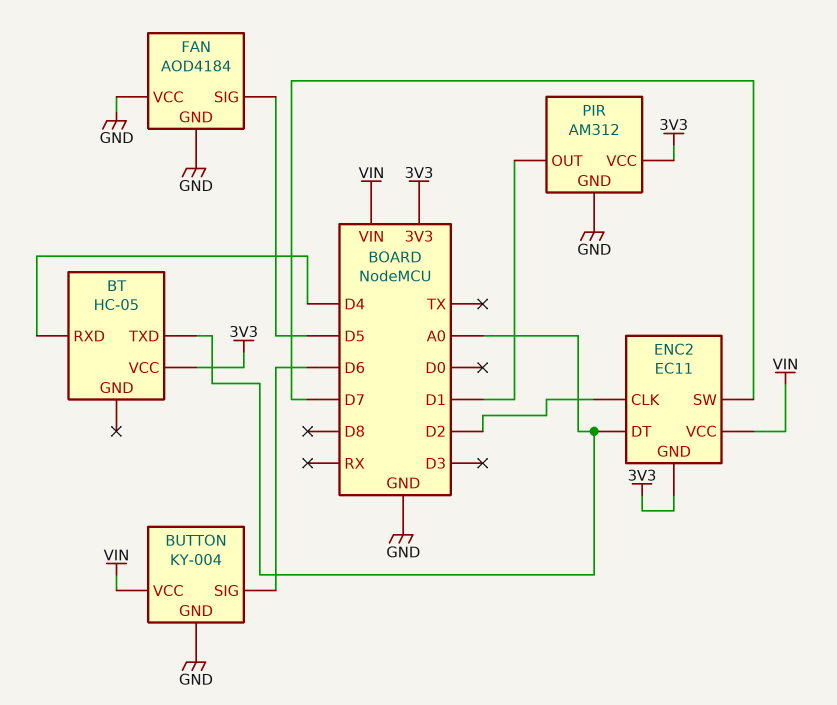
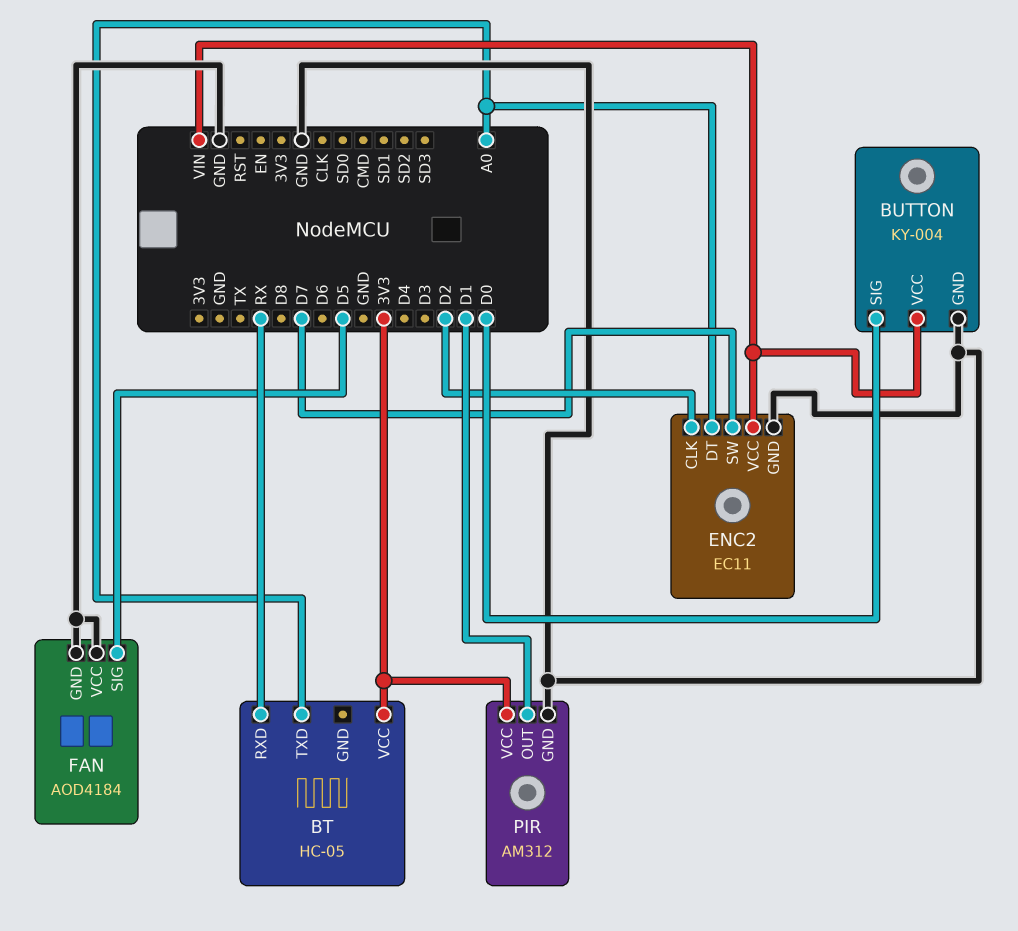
BT pin RXD: D4 -> RX
BUTTON pin SIG: D6 -> D0
ENC2 pin GND: 3V3 -> GND

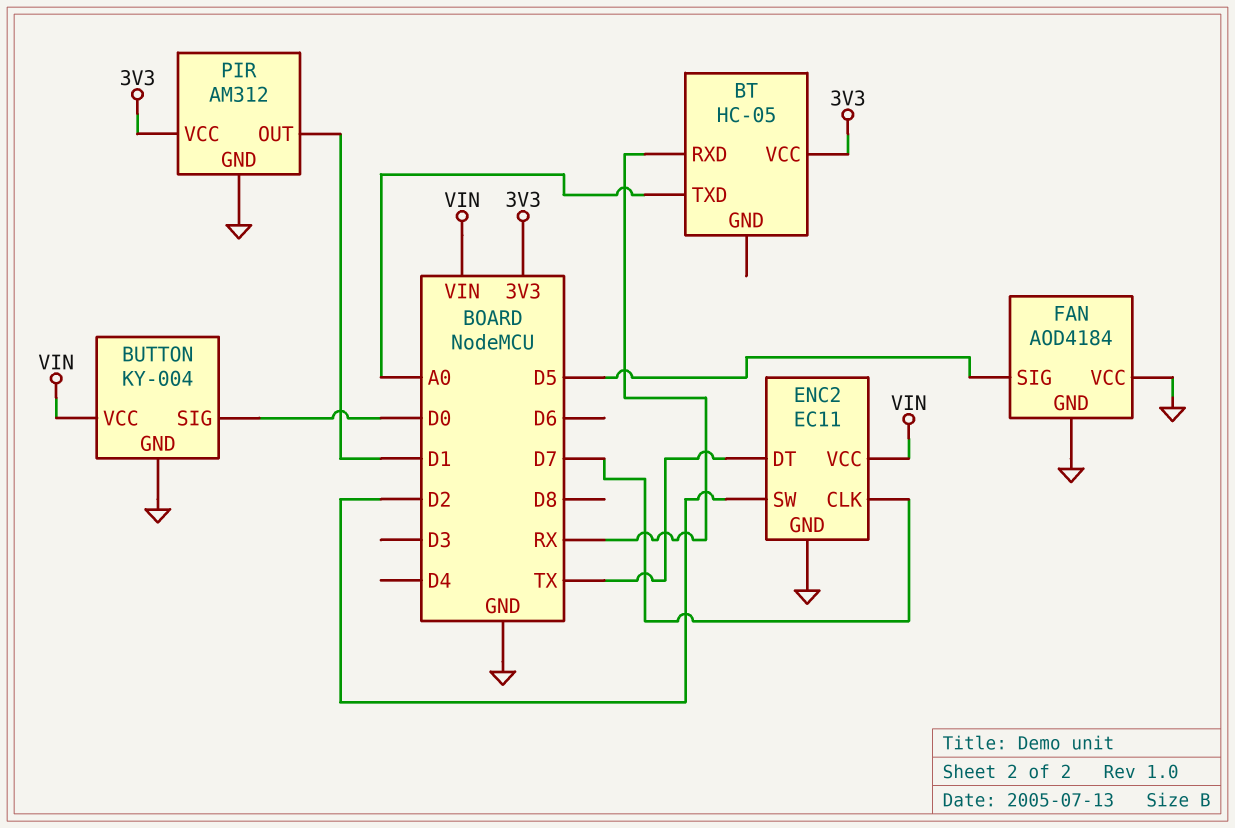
ENC2 pin CLK: D2 -> D7
ENC2 pin DT: A0 -> TX
ENC2 pin SW: D7 -> D2

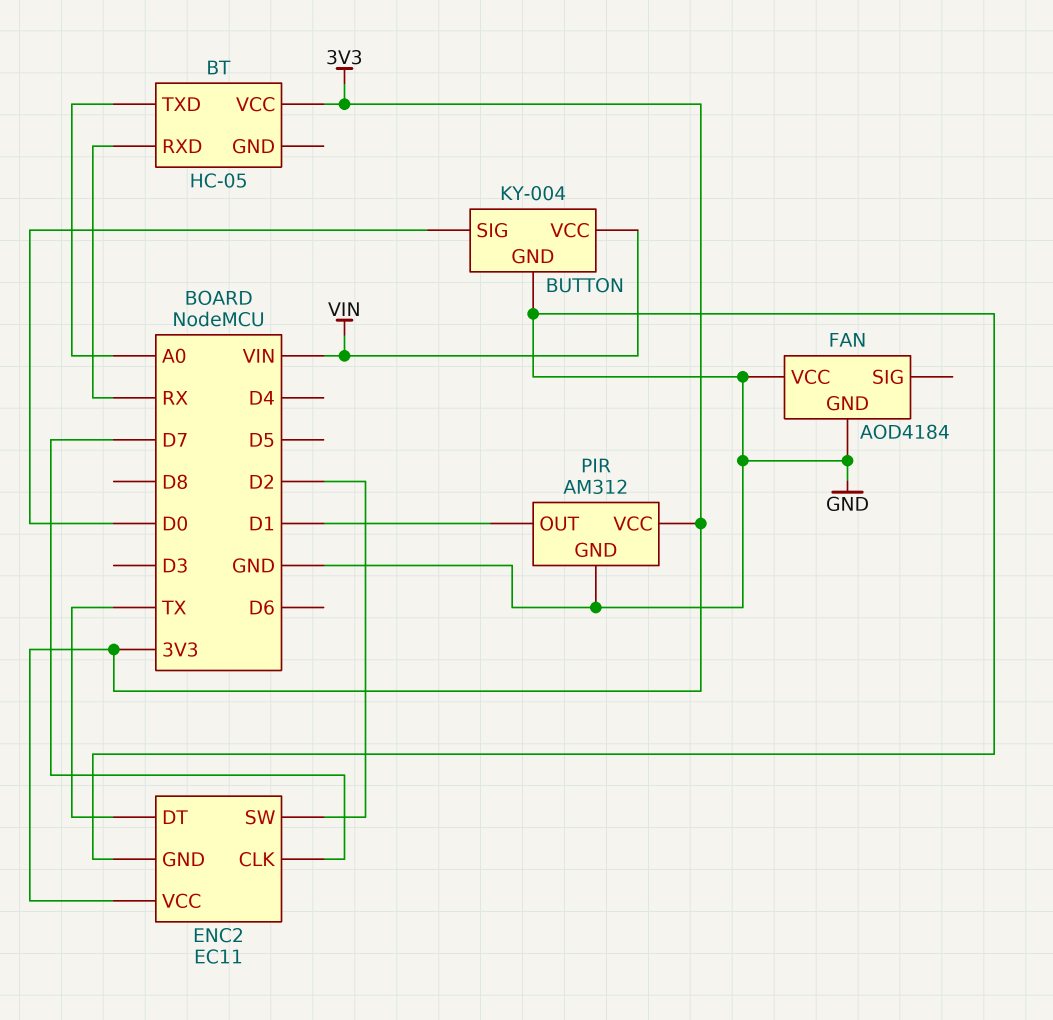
ENC2 pin VCC: VIN -> 3V3
FAN pin SIG: D5 -> none

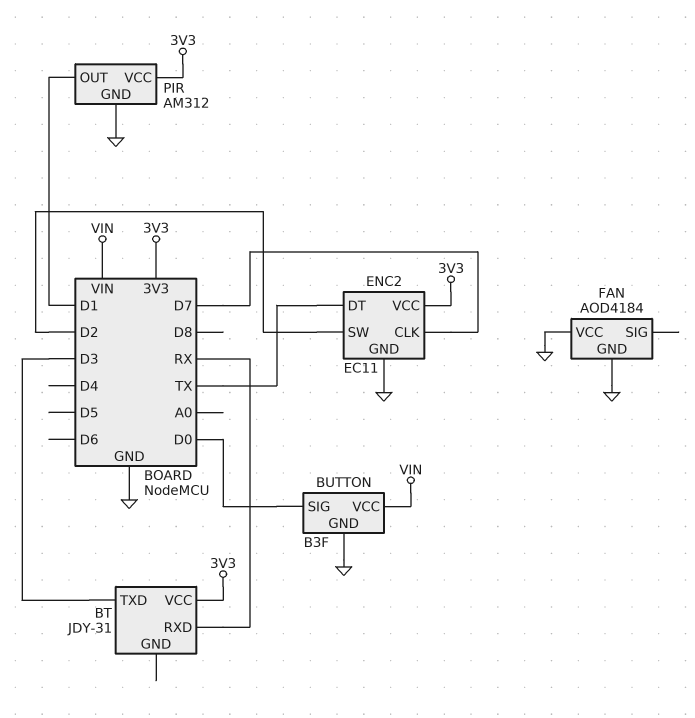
BT: HC-05 -> JDY-31
BT pin TXD: A0 -> D3
BUTTON: KY-004 -> B3F

